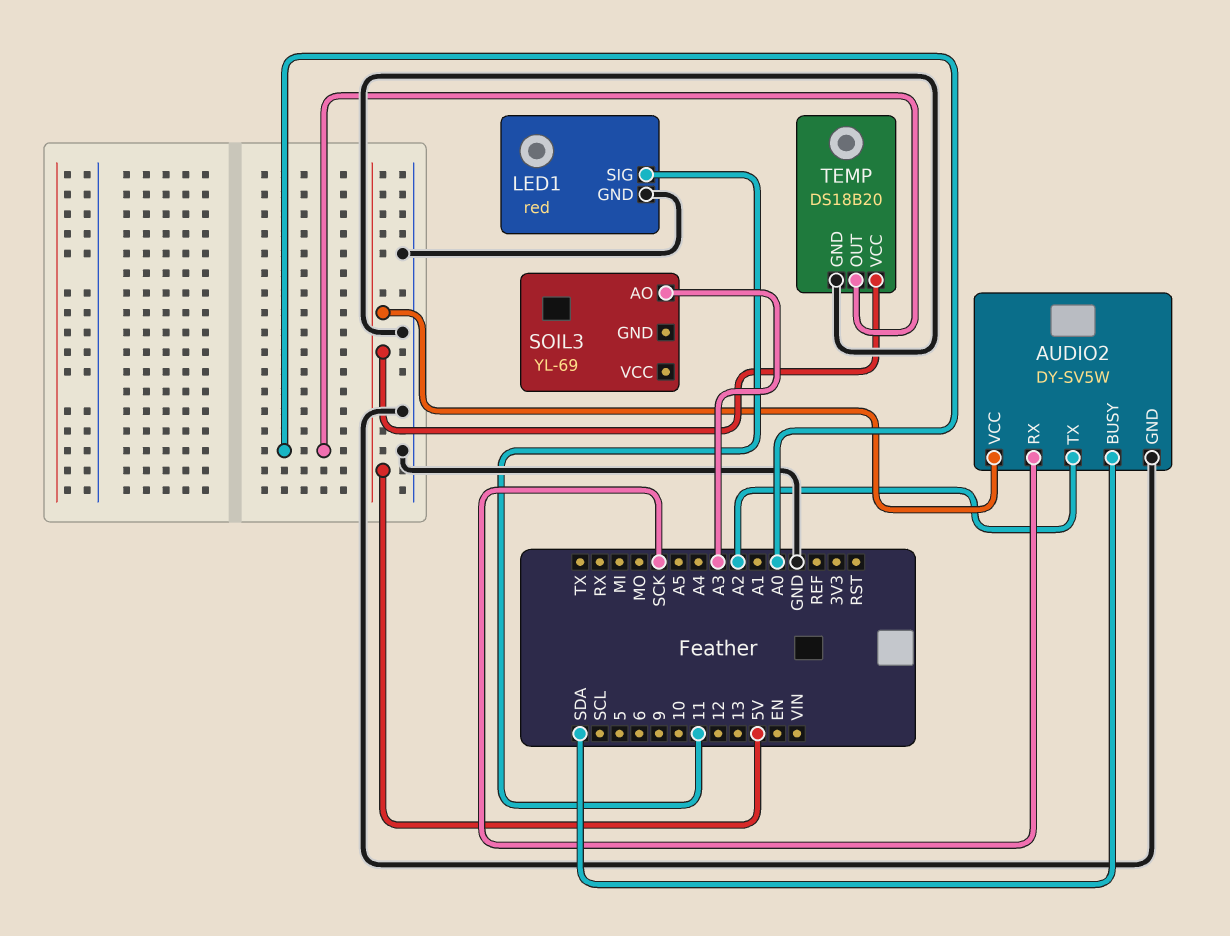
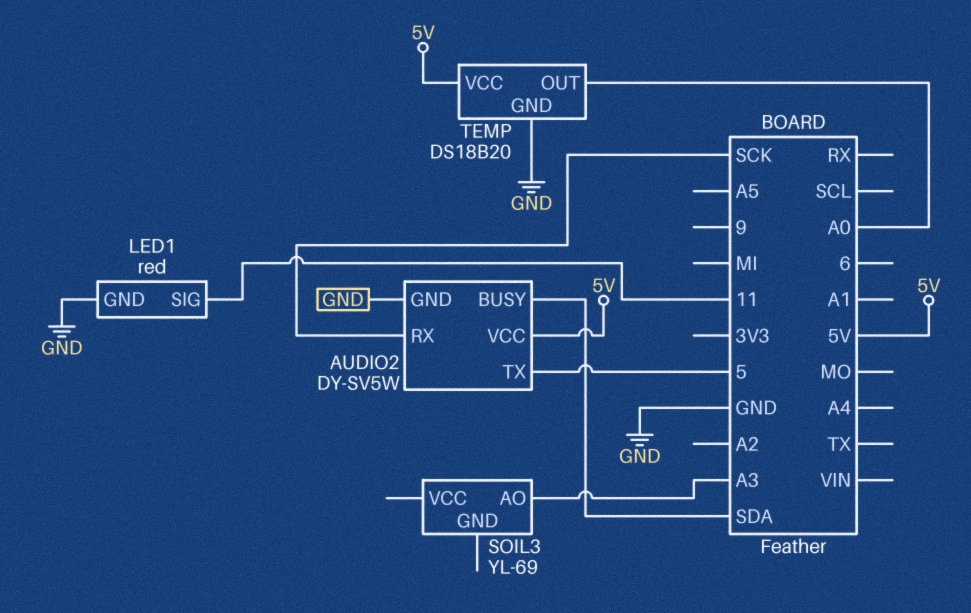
AUDIO2 pin TX: A2 -> 5

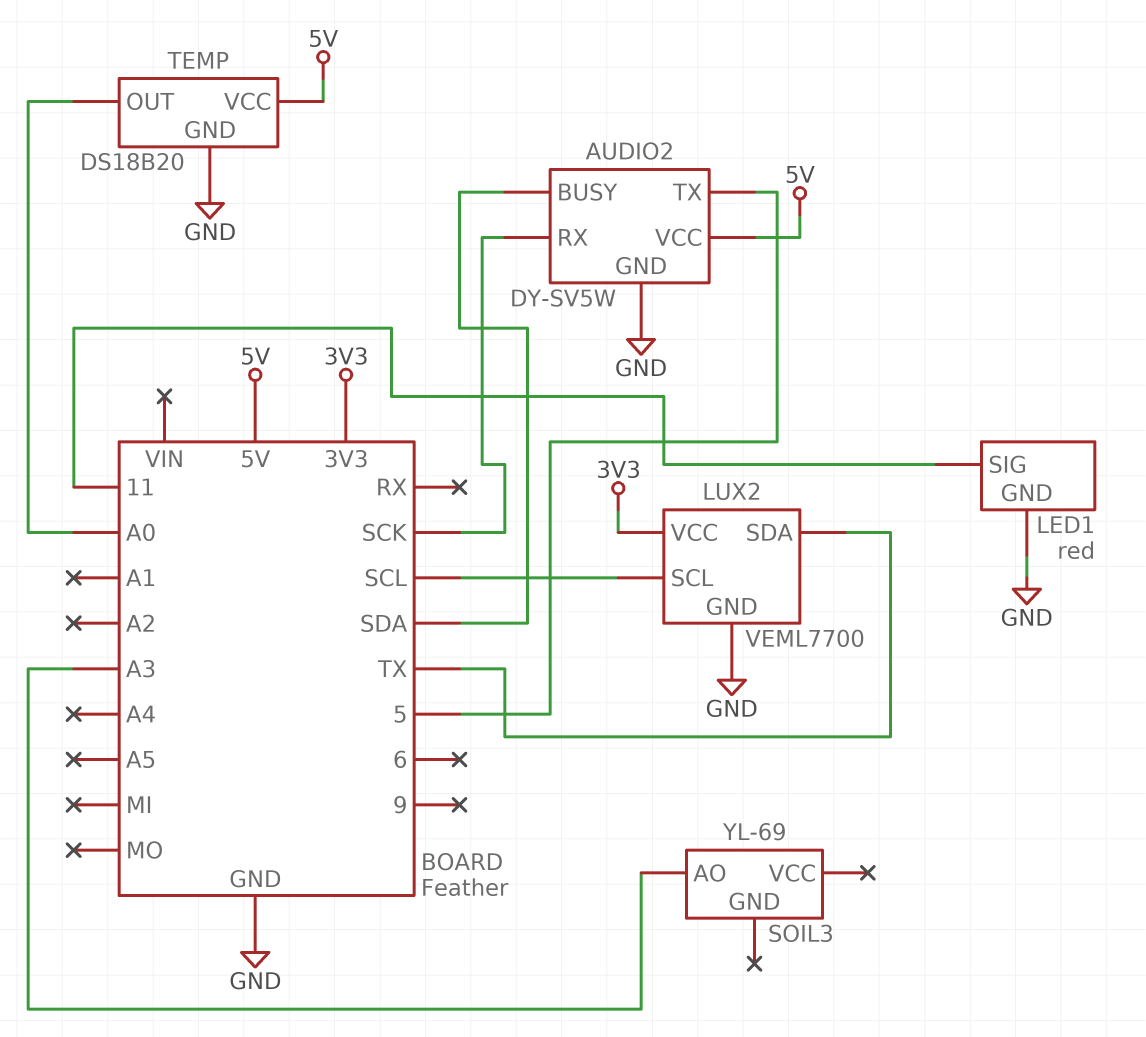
LUX2: none -> VEML7700
LUX2 pin GND: none -> GND
LUX2 pin SCL: none -> SCL
LUX2 pin SDA: none -> TX
LUX2 pin VCC: none -> 3V3

